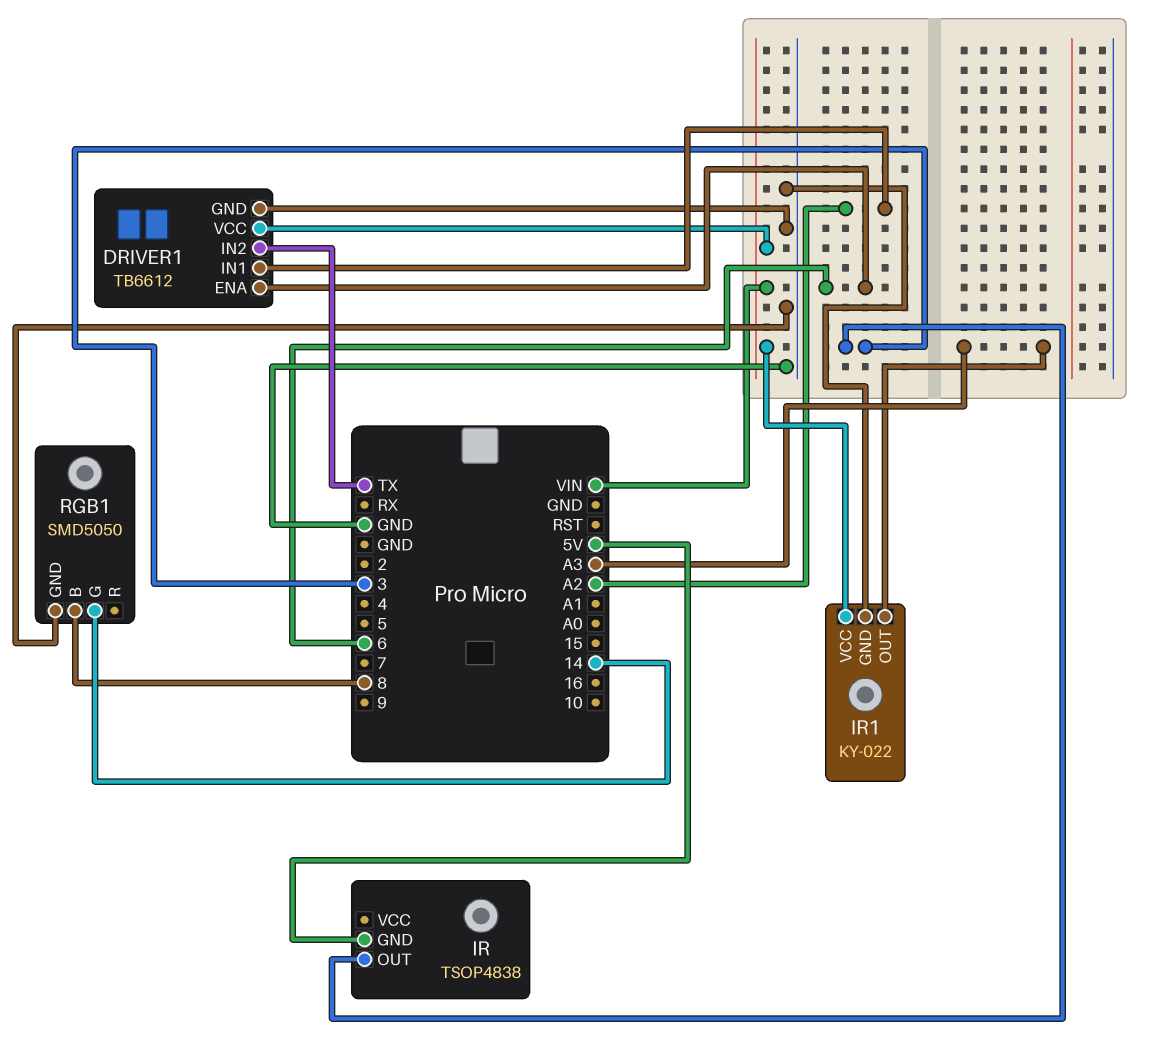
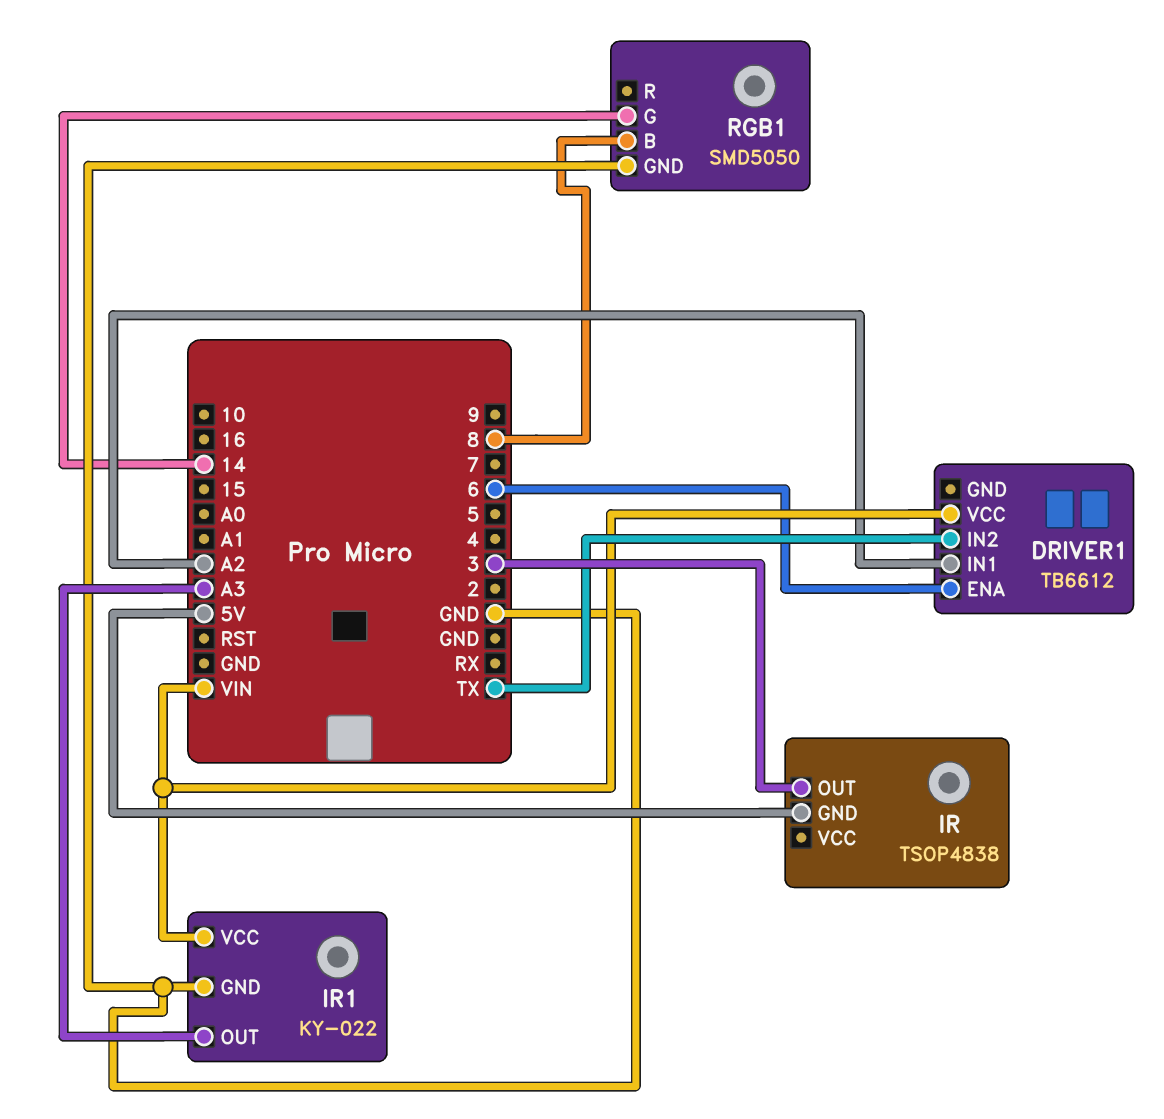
DRIVER1 pin GND: GND -> none

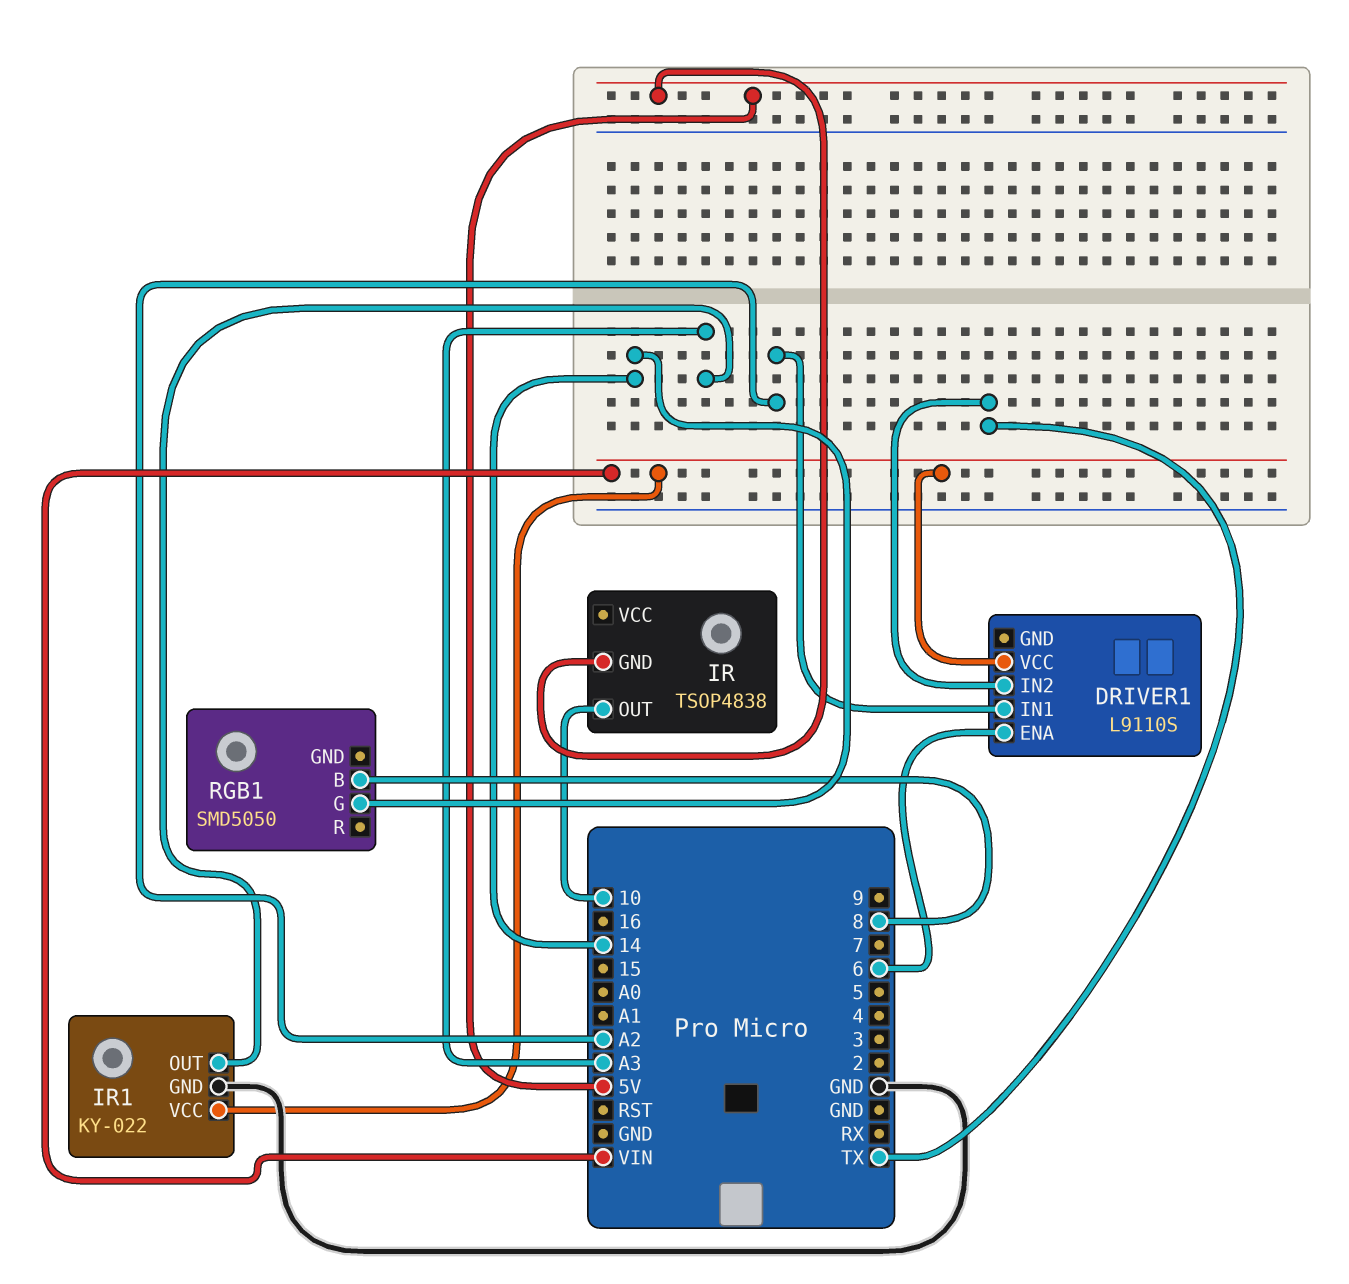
DRIVER1: TB6612 -> L9110S
IR pin OUT: 3 -> 10
RGB1 pin GND: GND -> none

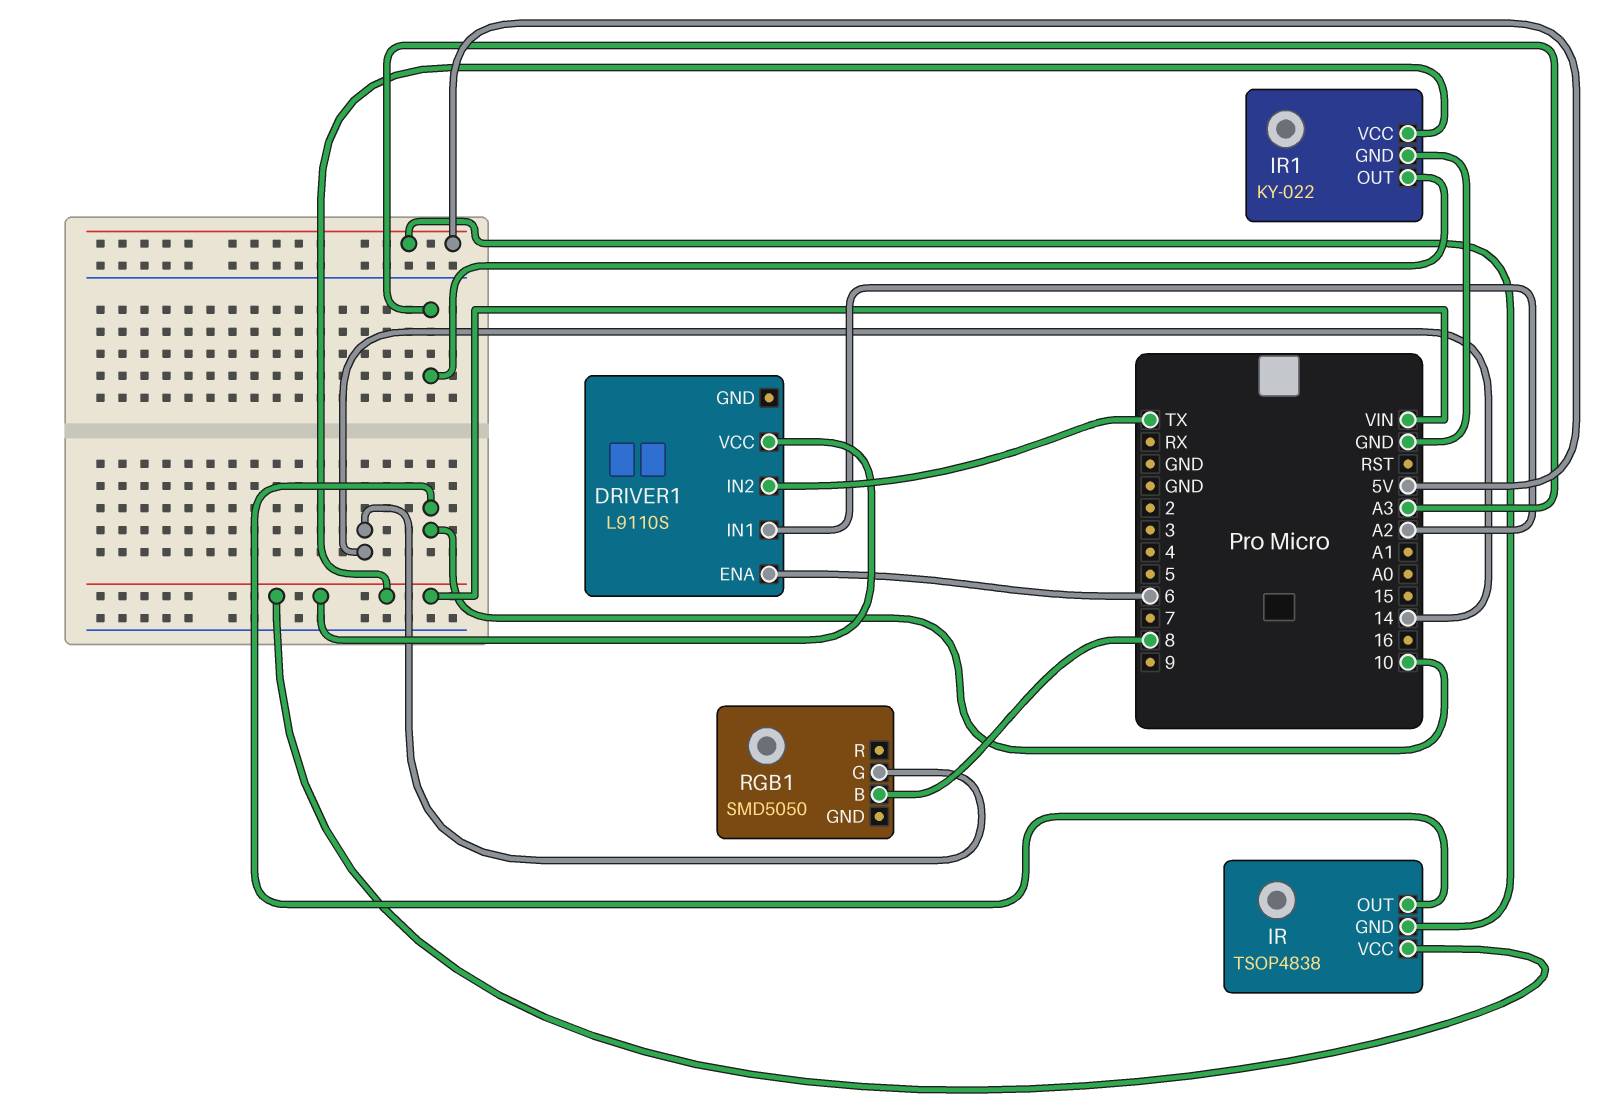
IR pin VCC: none -> VIN

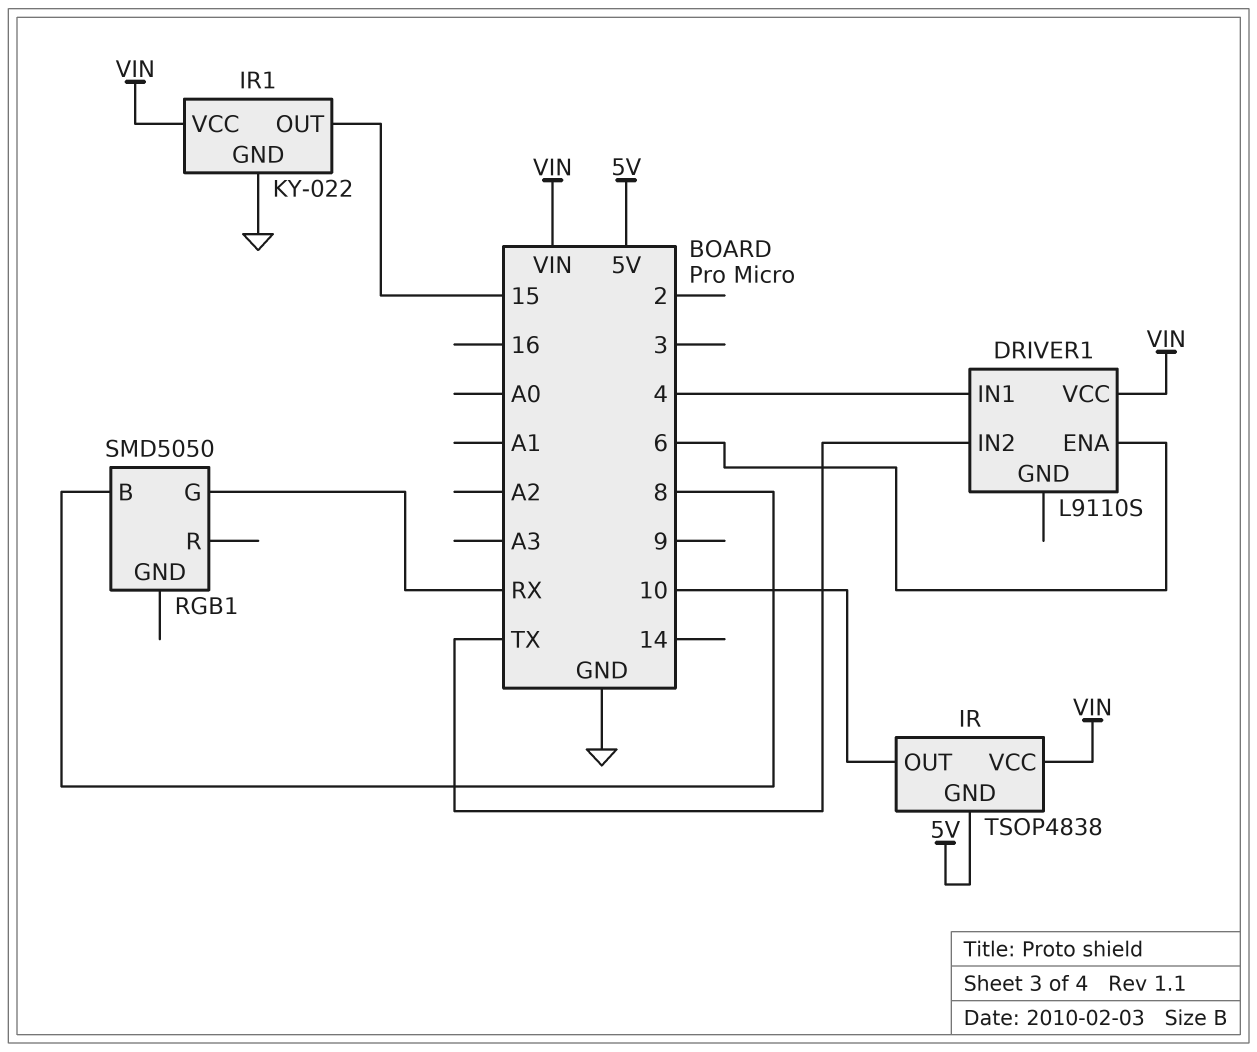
DRIVER1 pin IN1: A2 -> 4
IR1 pin OUT: A3 -> 15
RGB1 pin G: 14 -> RX

